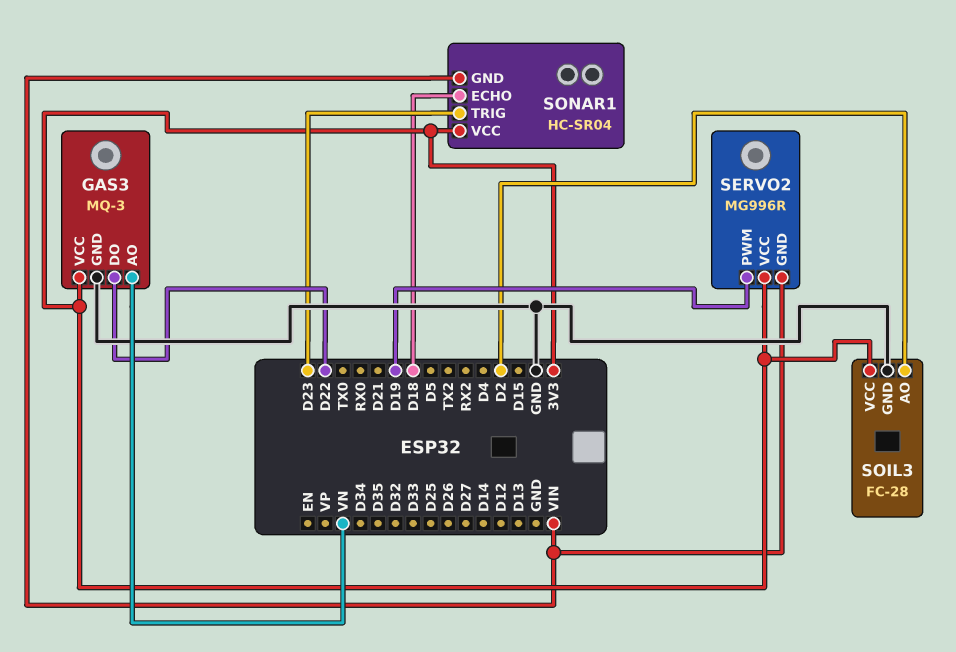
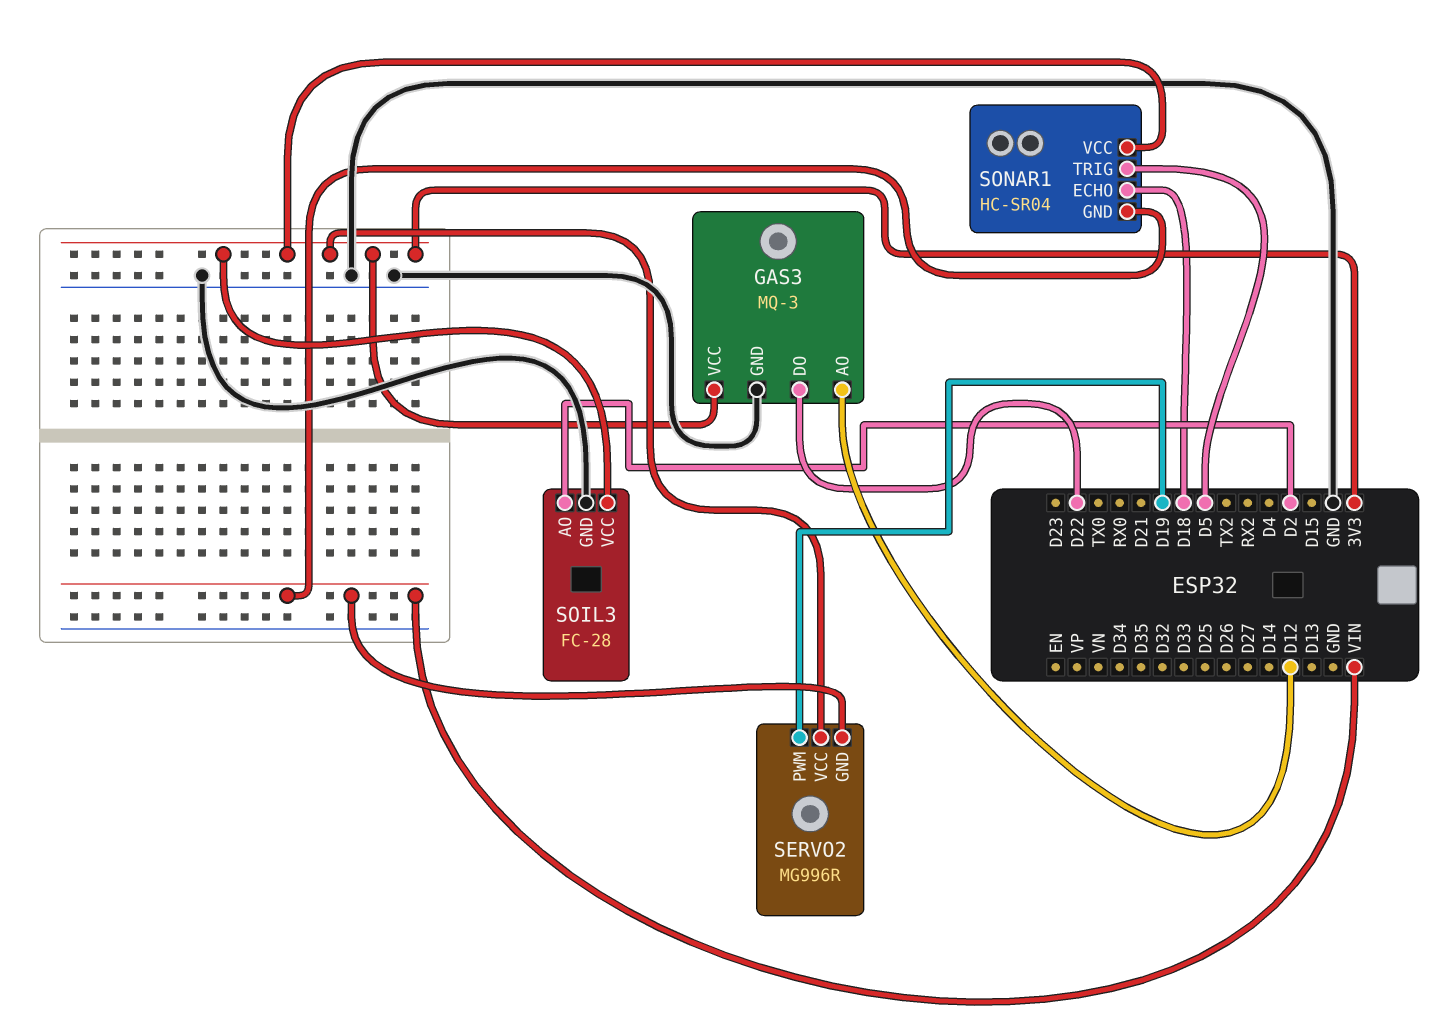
GAS3 pin AO: VN -> D12
SONAR1 pin TRIG: D23 -> D5

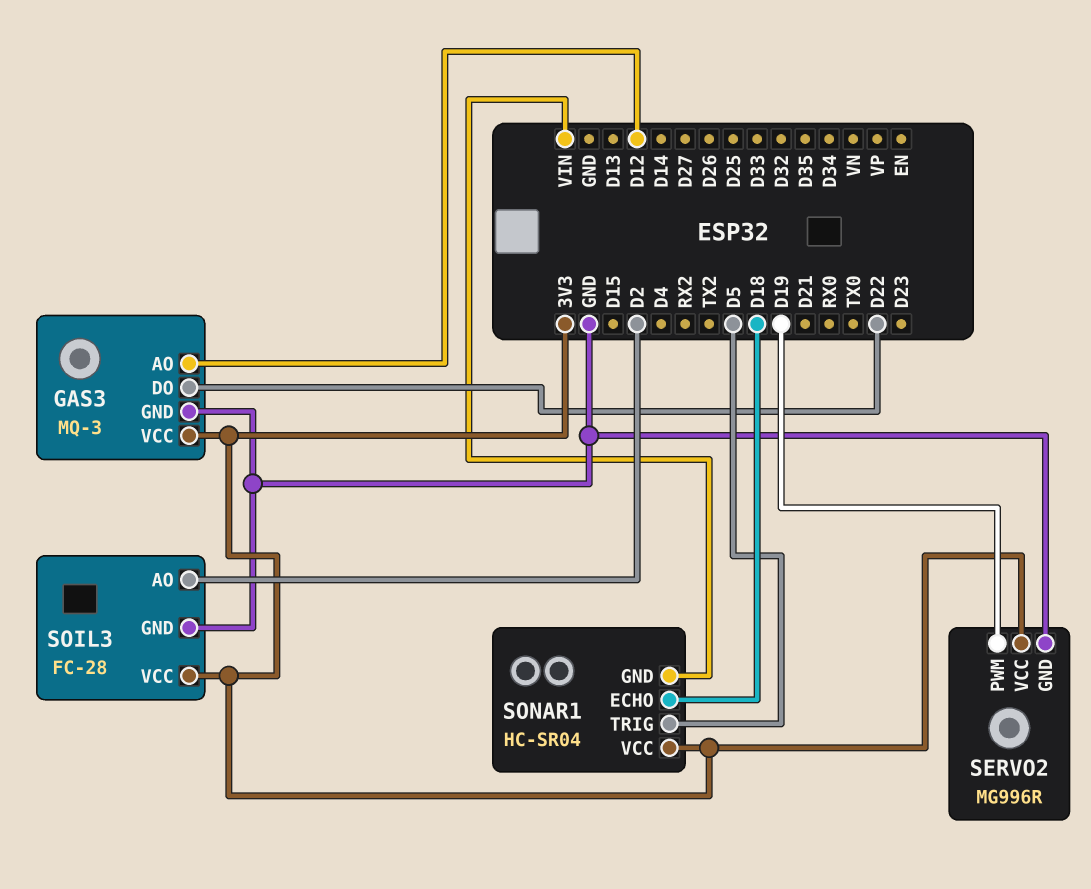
SERVO2 pin GND: VIN -> GND

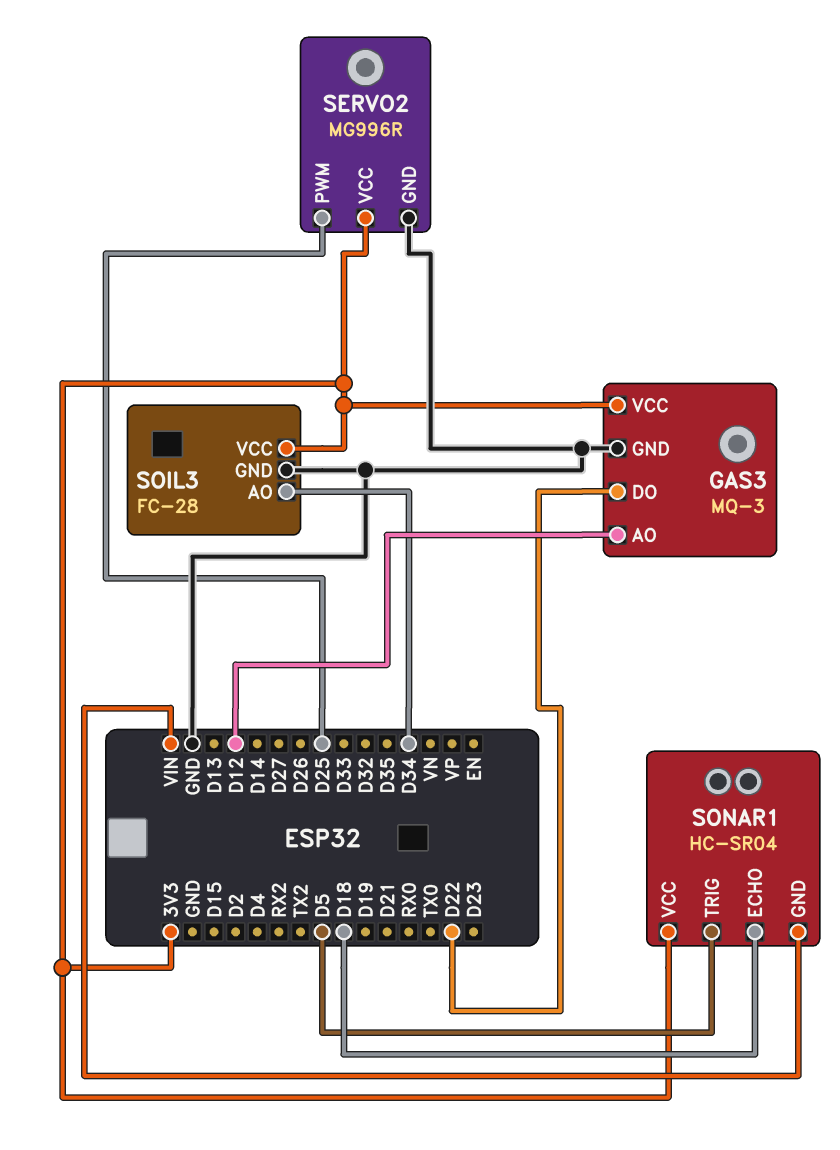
SERVO2 pin PWM: D19 -> D25
SOIL3 pin AO: D2 -> D34

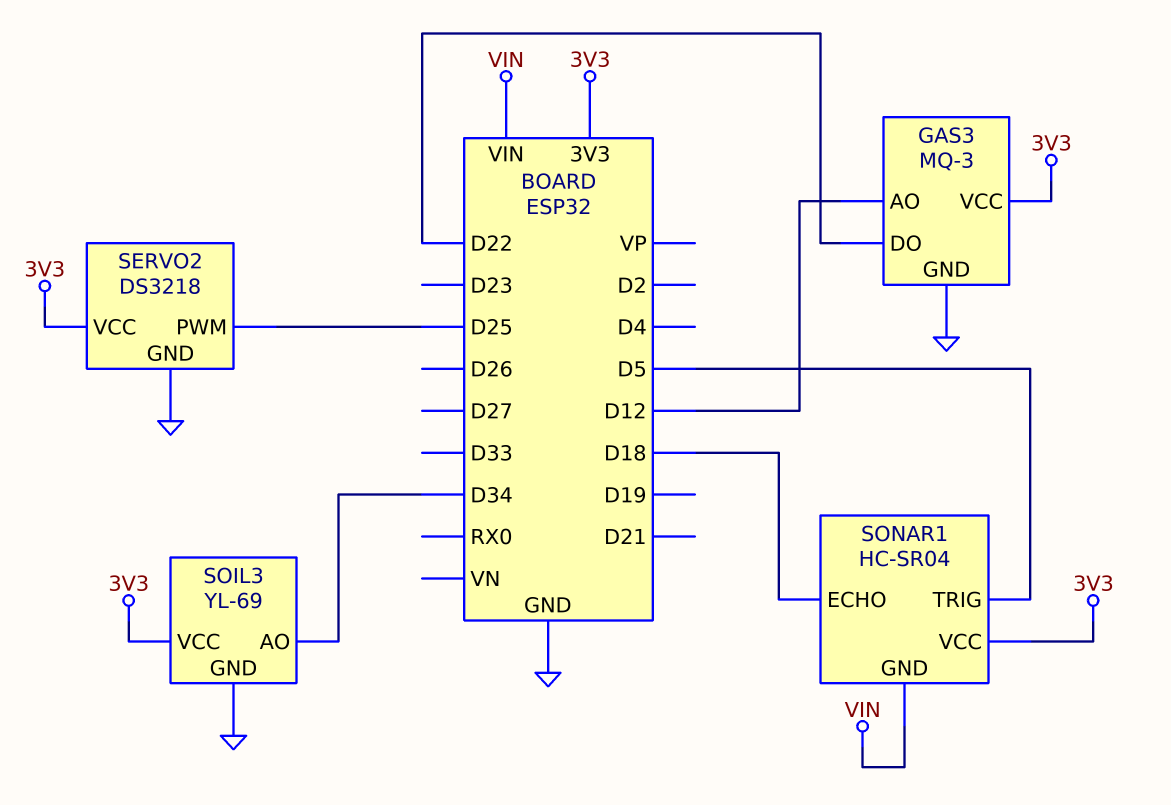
SERVO2: MG996R -> DS3218
SOIL3: FC-28 -> YL-69

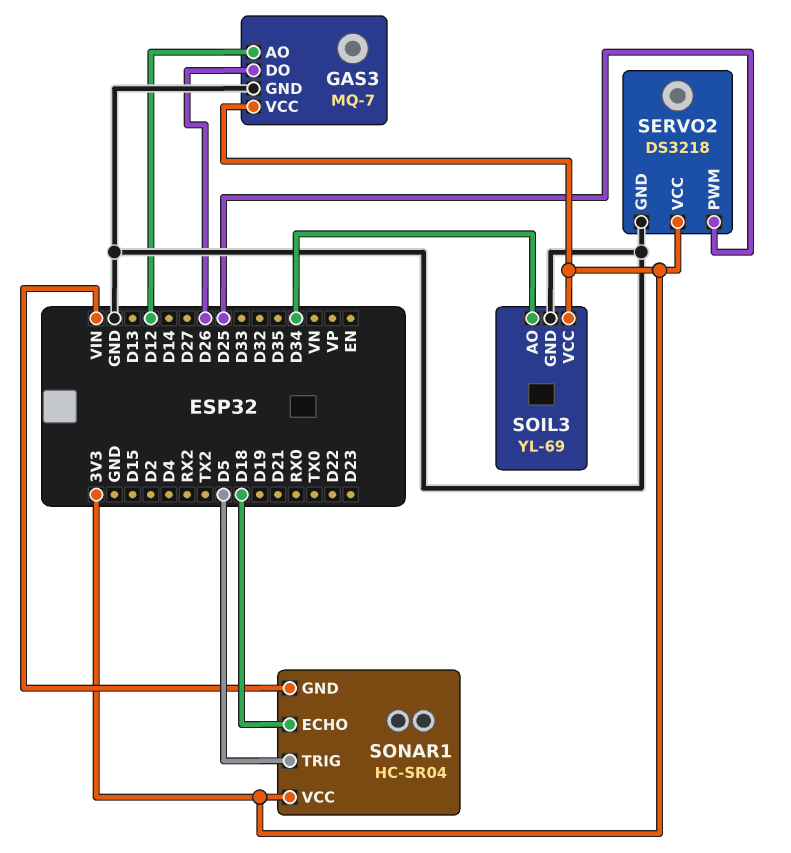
GAS3: MQ-3 -> MQ-7
GAS3 pin DO: D22 -> D26

